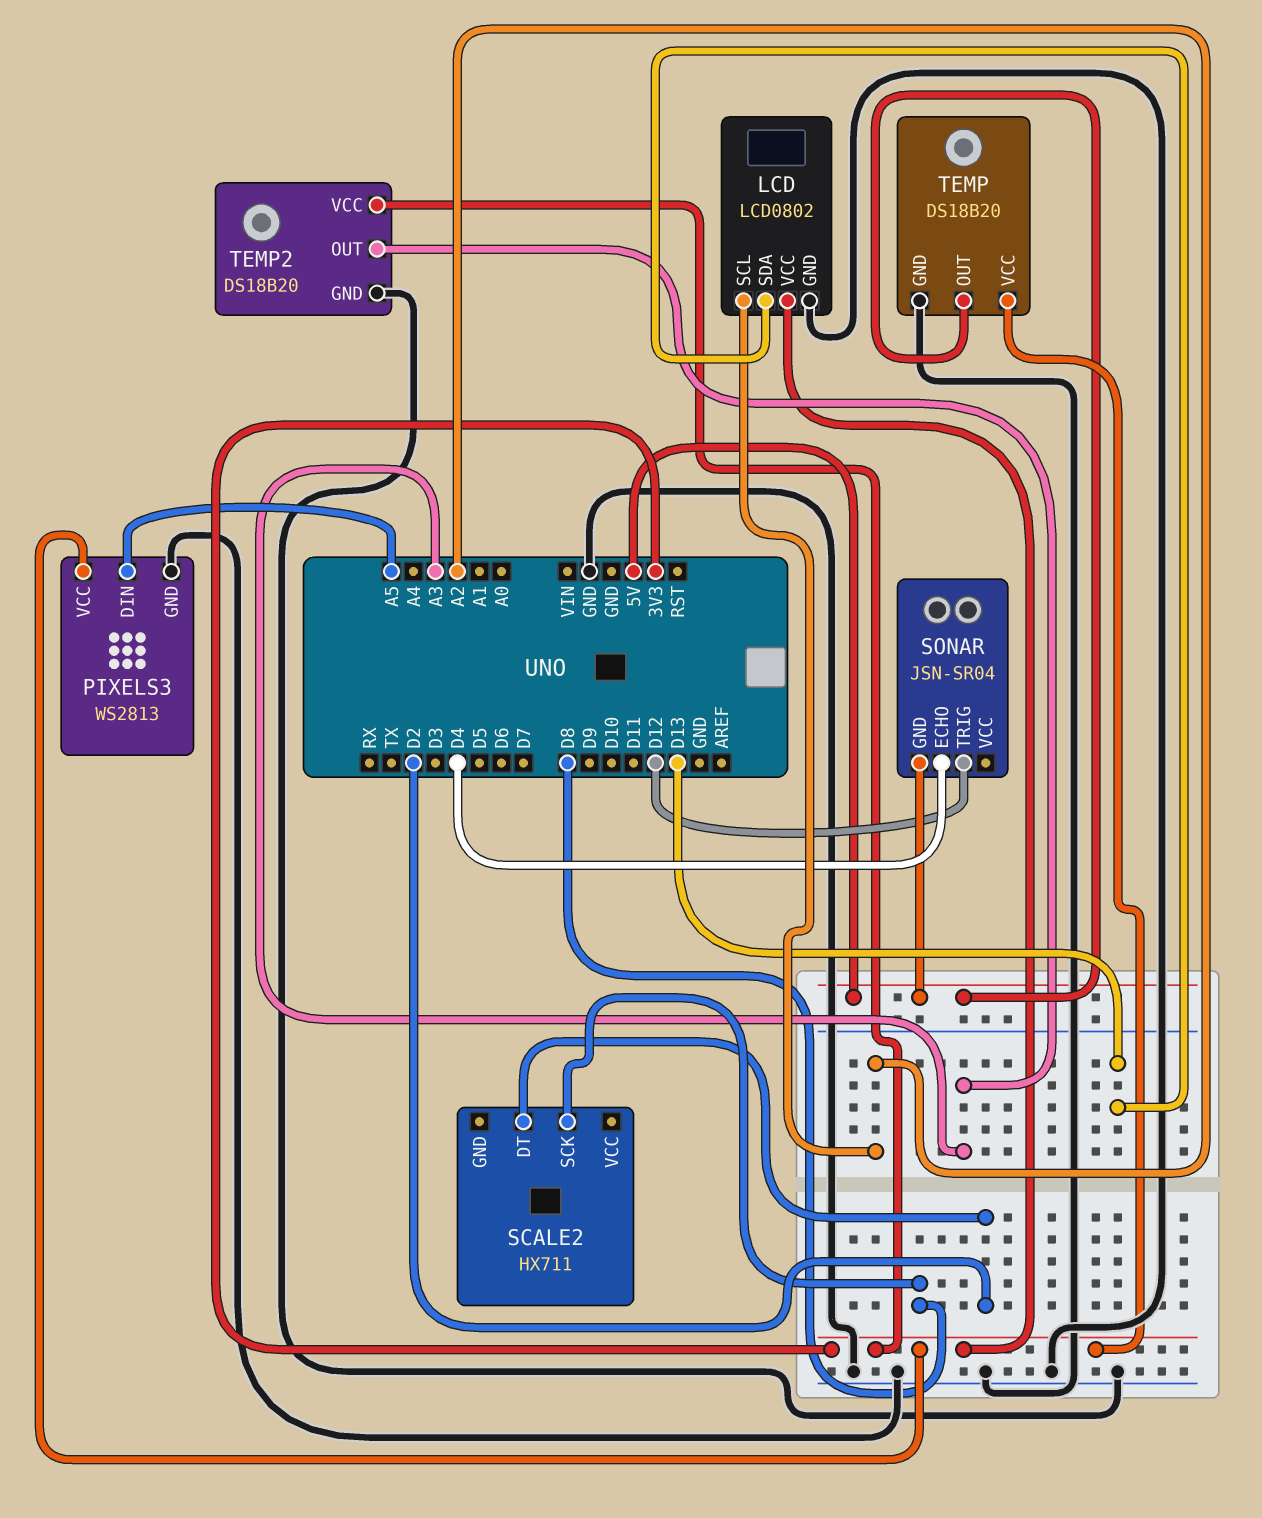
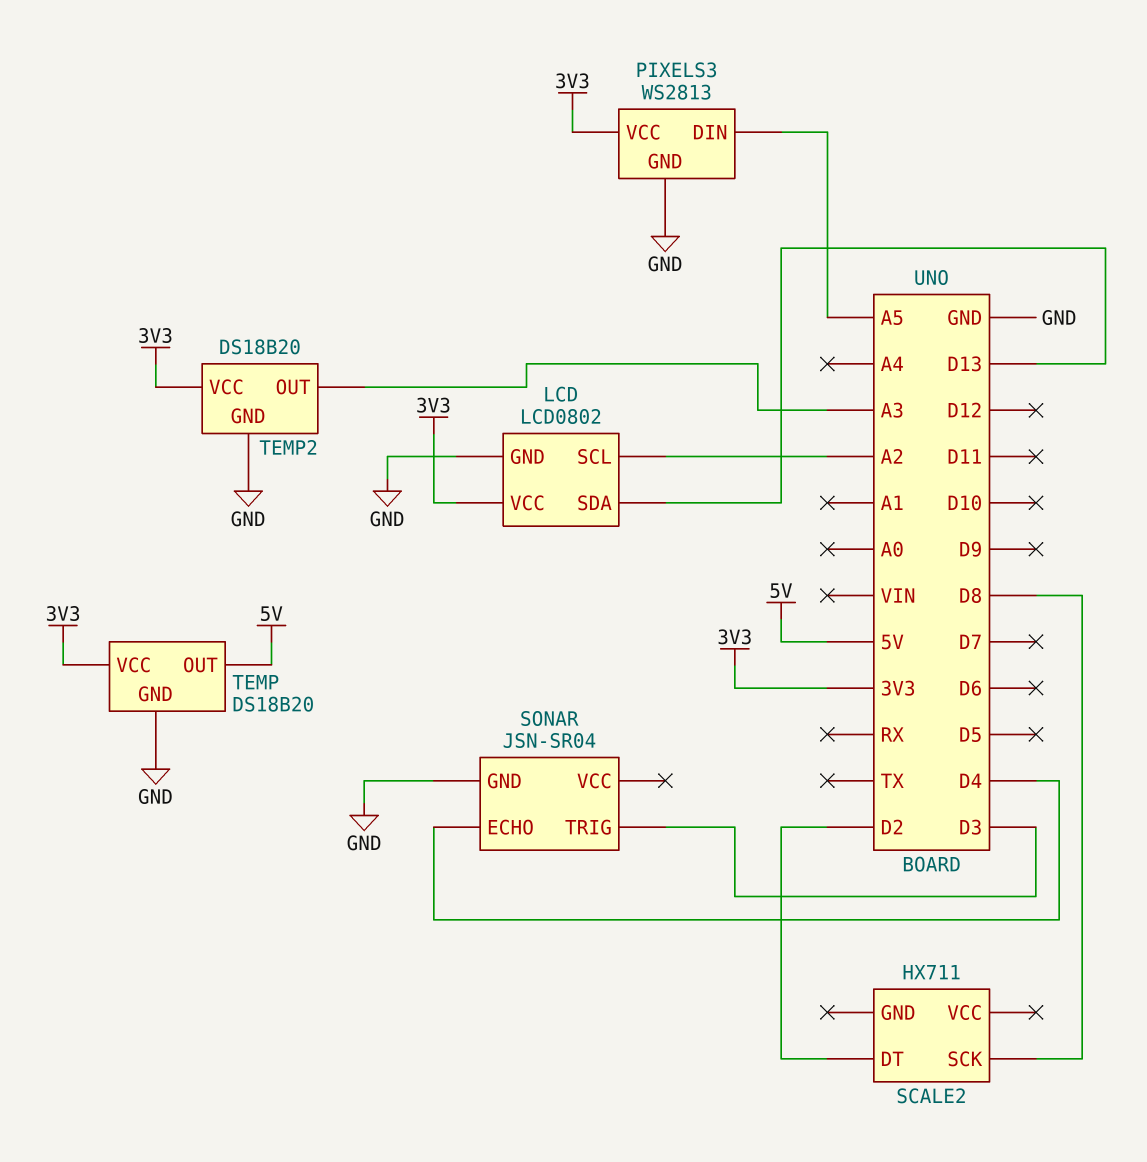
SONAR pin GND: 5V -> GND
SONAR pin TRIG: D12 -> D3

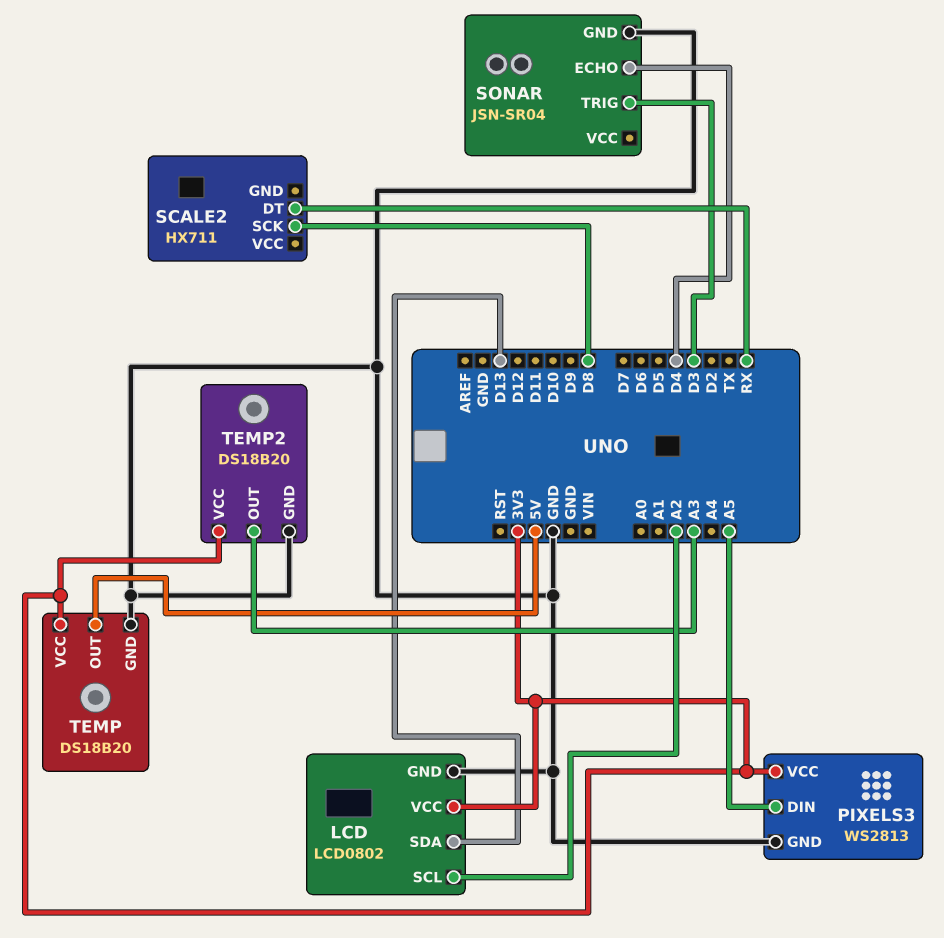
SCALE2 pin DT: D2 -> RX

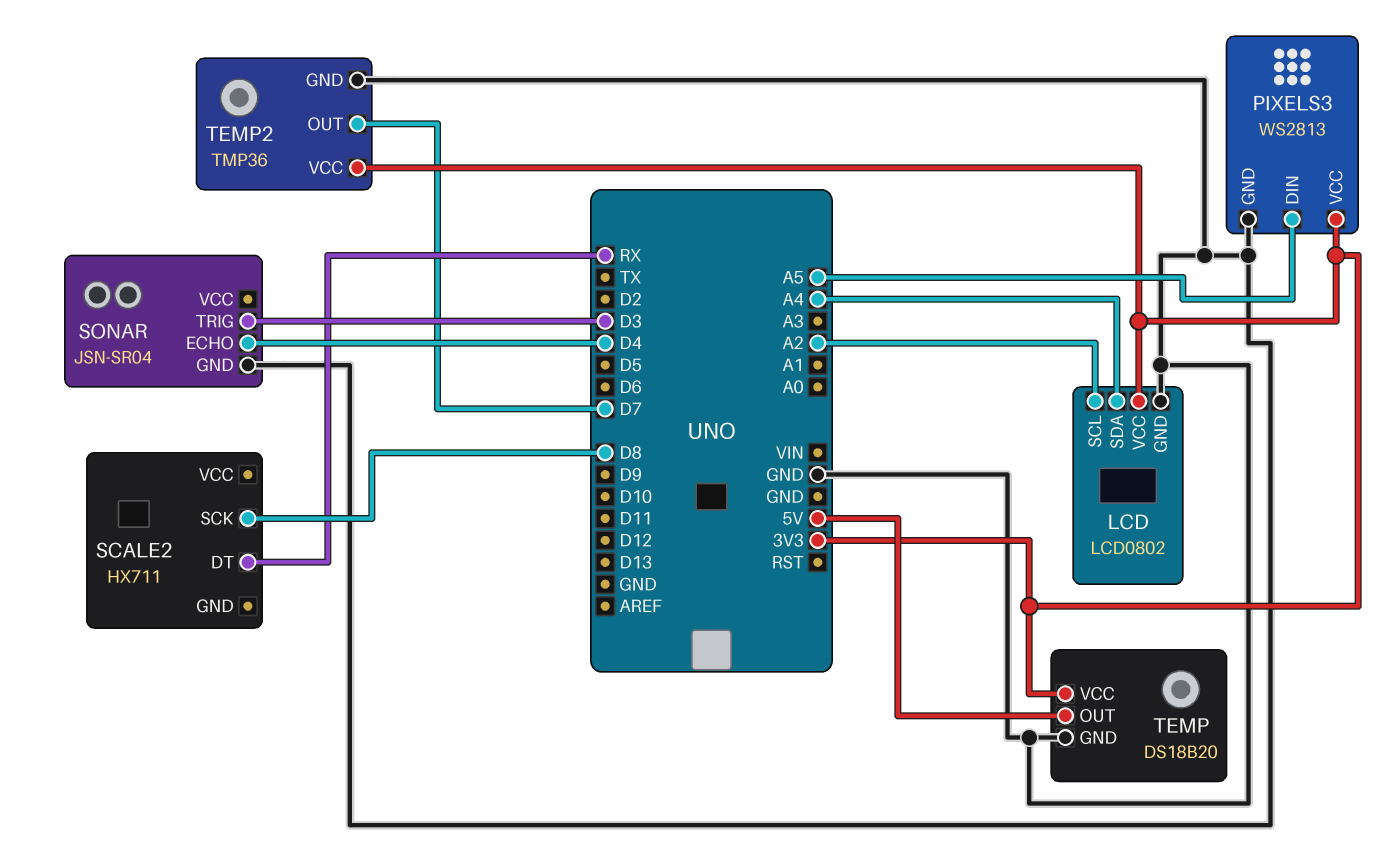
LCD pin SDA: D13 -> A4
TEMP2: DS18B20 -> TMP36
TEMP2 pin OUT: A3 -> D7

